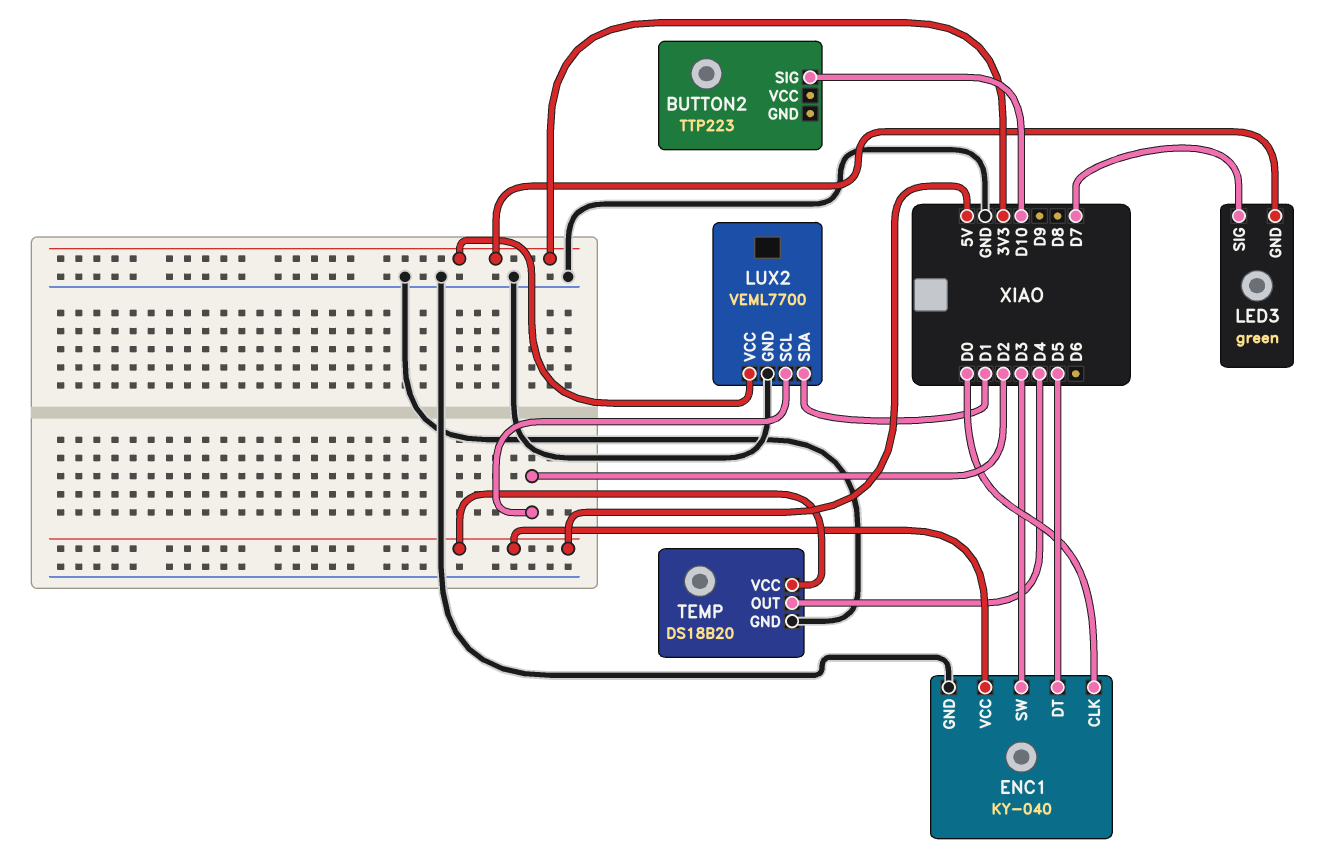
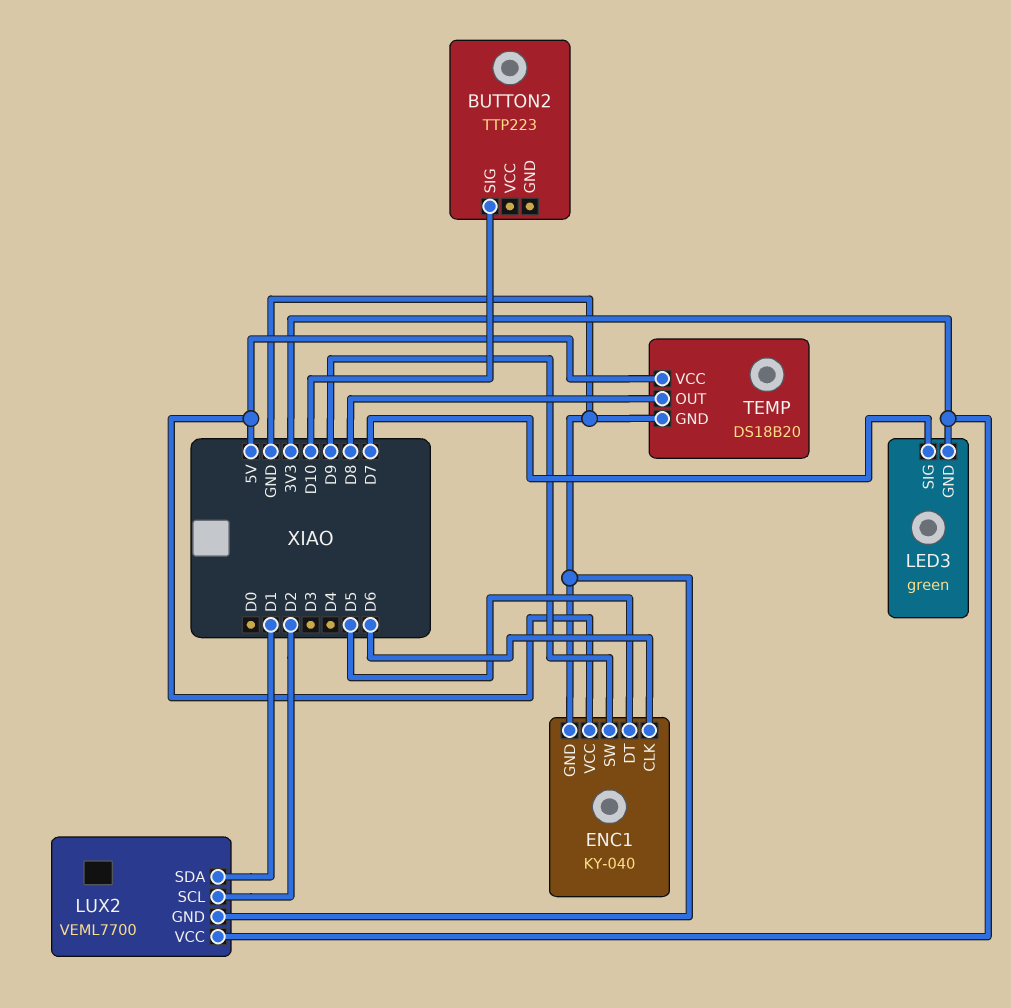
ENC1 pin CLK: D0 -> D6
ENC1 pin SW: D3 -> D9
TEMP pin OUT: D4 -> D8

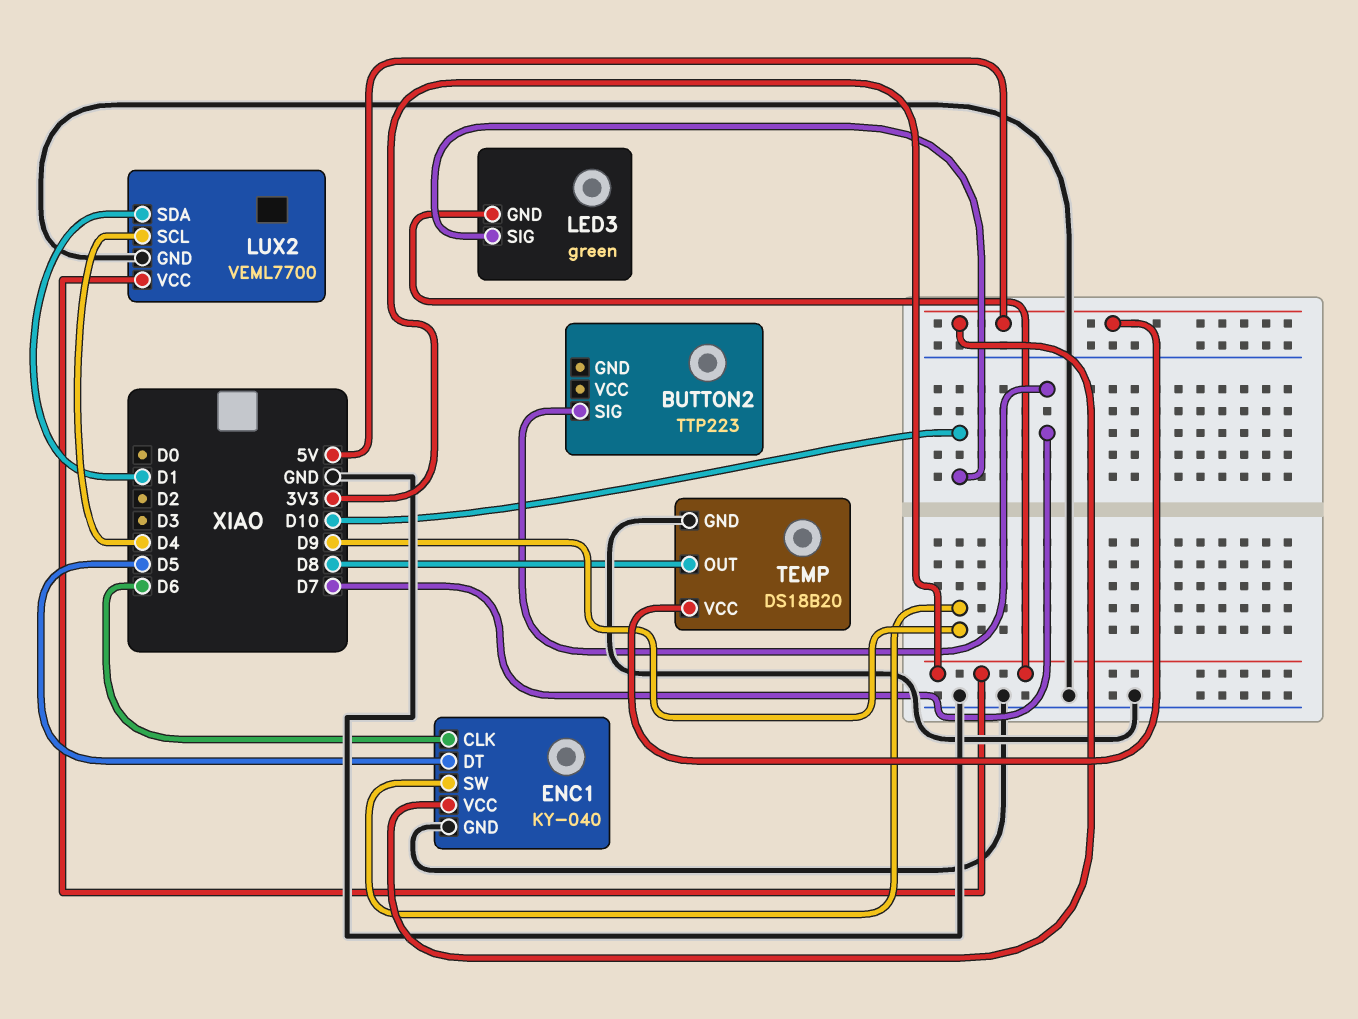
BUTTON2 pin SIG: D10 -> D7
LED3 pin SIG: D7 -> D10
LUX2 pin SCL: D2 -> D4

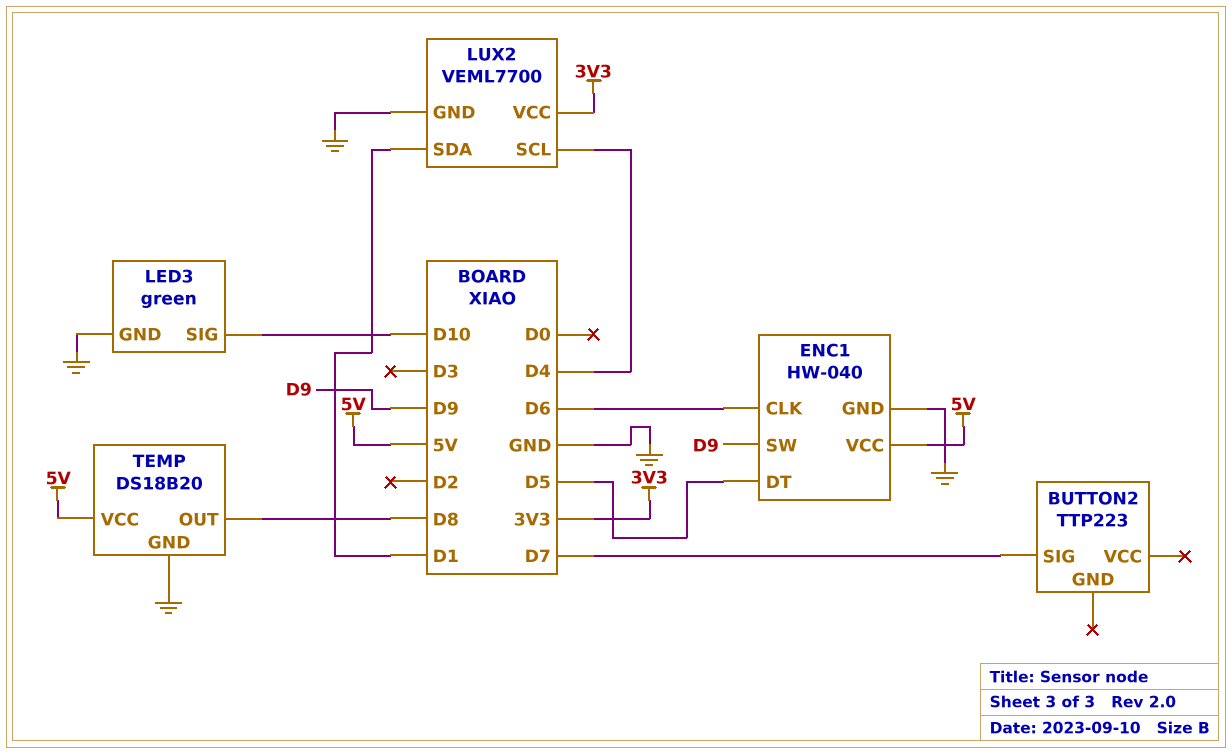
ENC1: KY-040 -> HW-040
LED3 pin GND: 3V3 -> GND

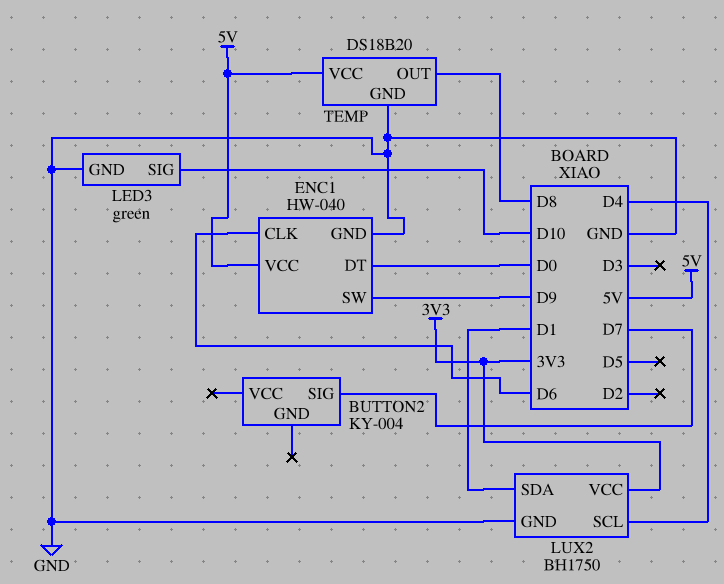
BUTTON2: TTP223 -> KY-004
ENC1 pin DT: D5 -> D0
LUX2: VEML7700 -> BH1750

